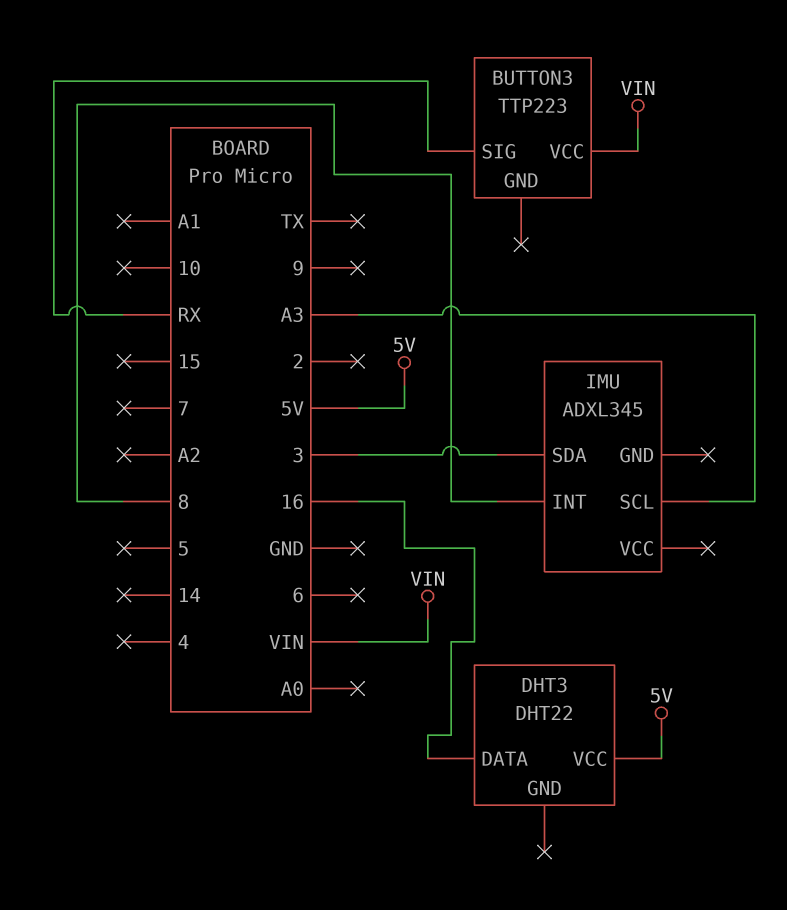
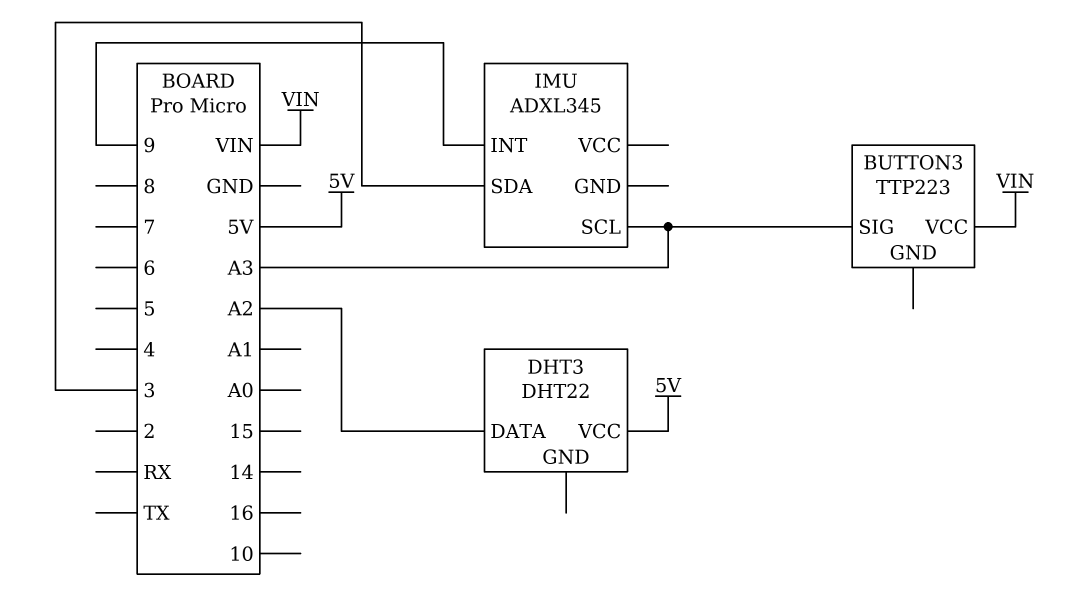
BUTTON3 pin SIG: RX -> A3
DHT3 pin DATA: 16 -> A2
IMU pin INT: 8 -> 9

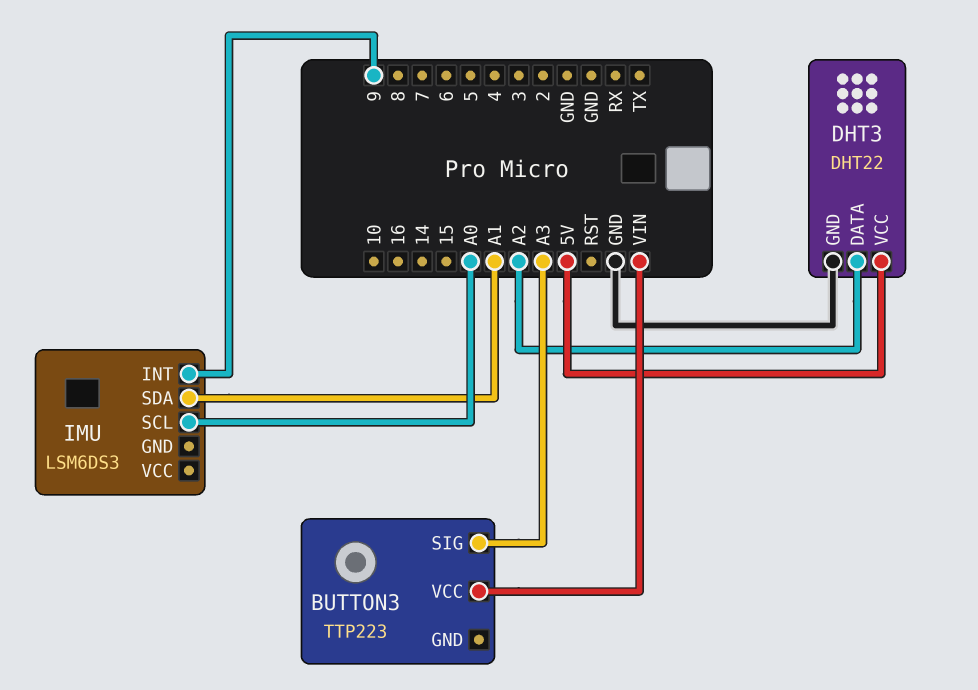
DHT3 pin GND: none -> GND
IMU: ADXL345 -> LSM6DS3
IMU pin SCL: A3 -> A0
IMU pin SDA: 3 -> A1

